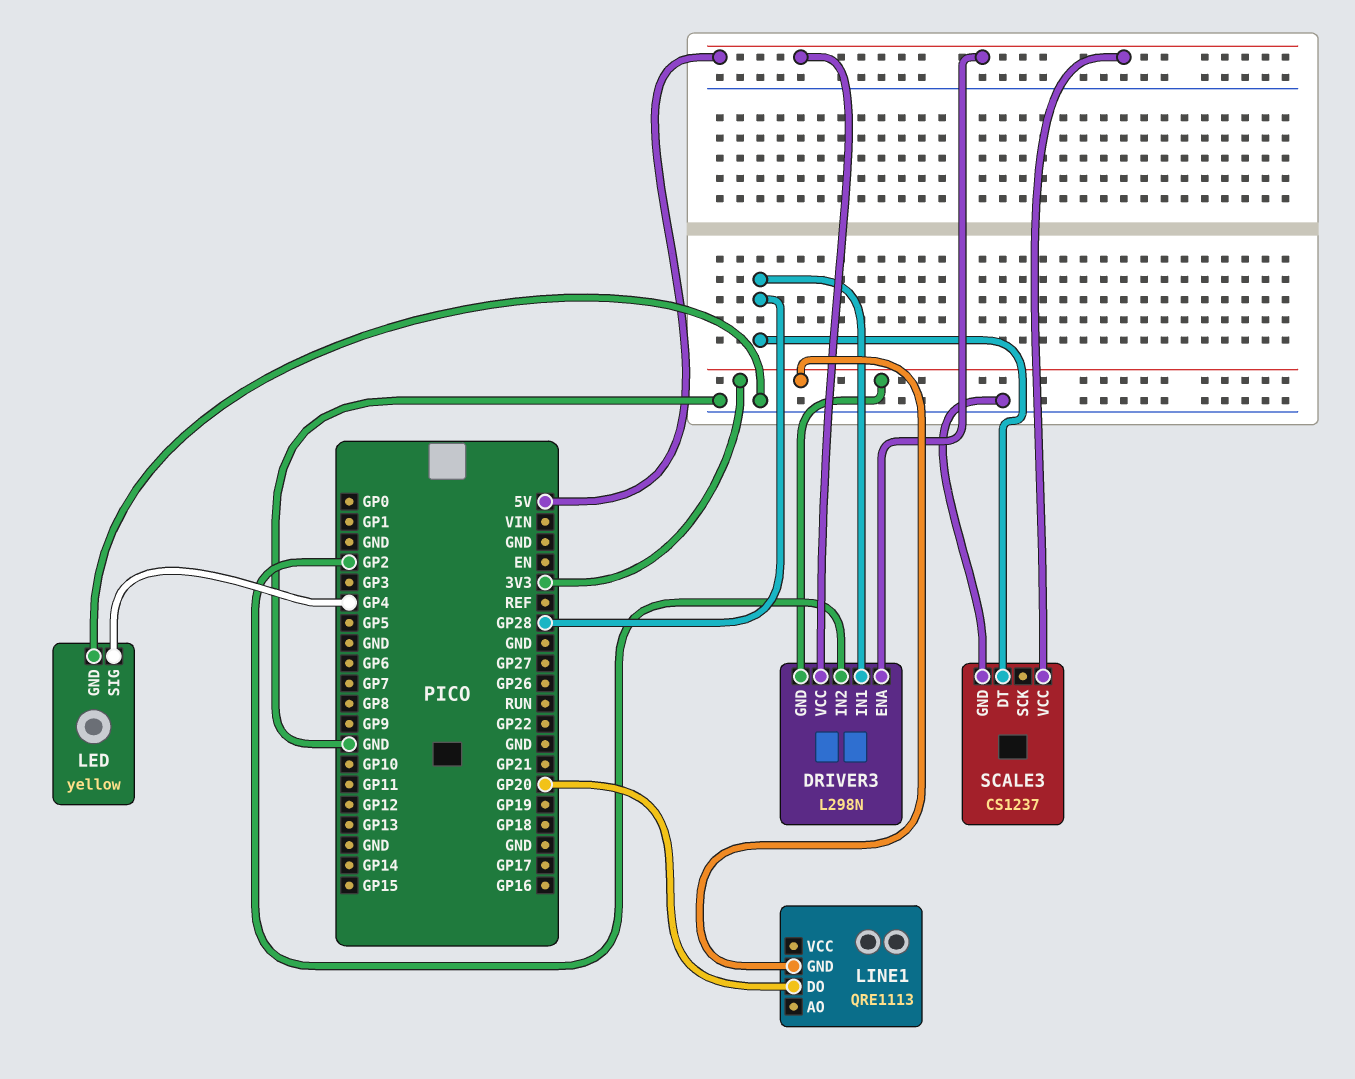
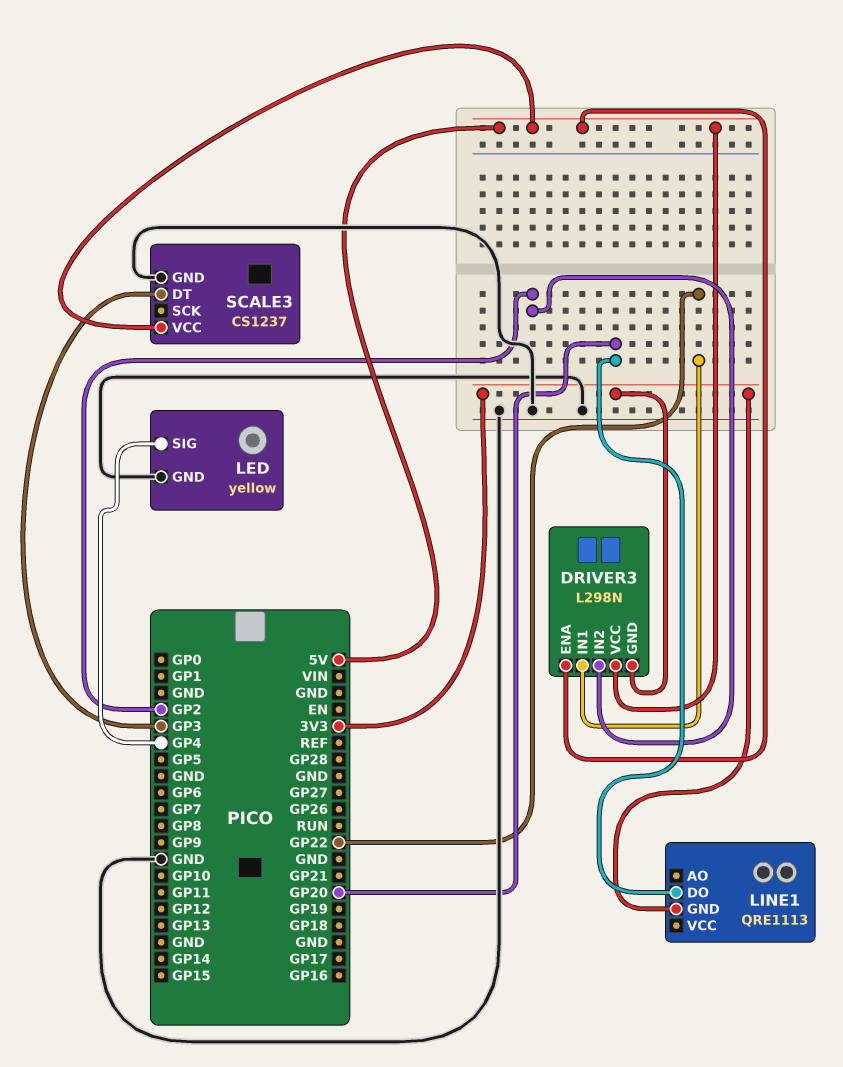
DRIVER3 pin IN1: GP28 -> GP22
SCALE3 pin DT: GP28 -> GP3

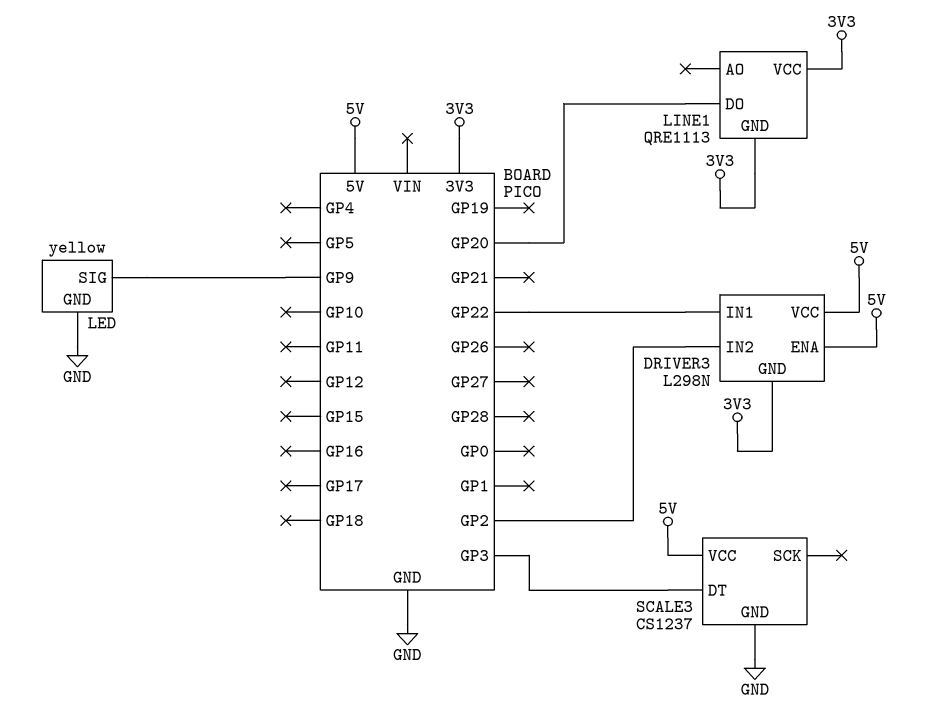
LED pin SIG: GP4 -> GP9
LINE1 pin VCC: none -> 3V3

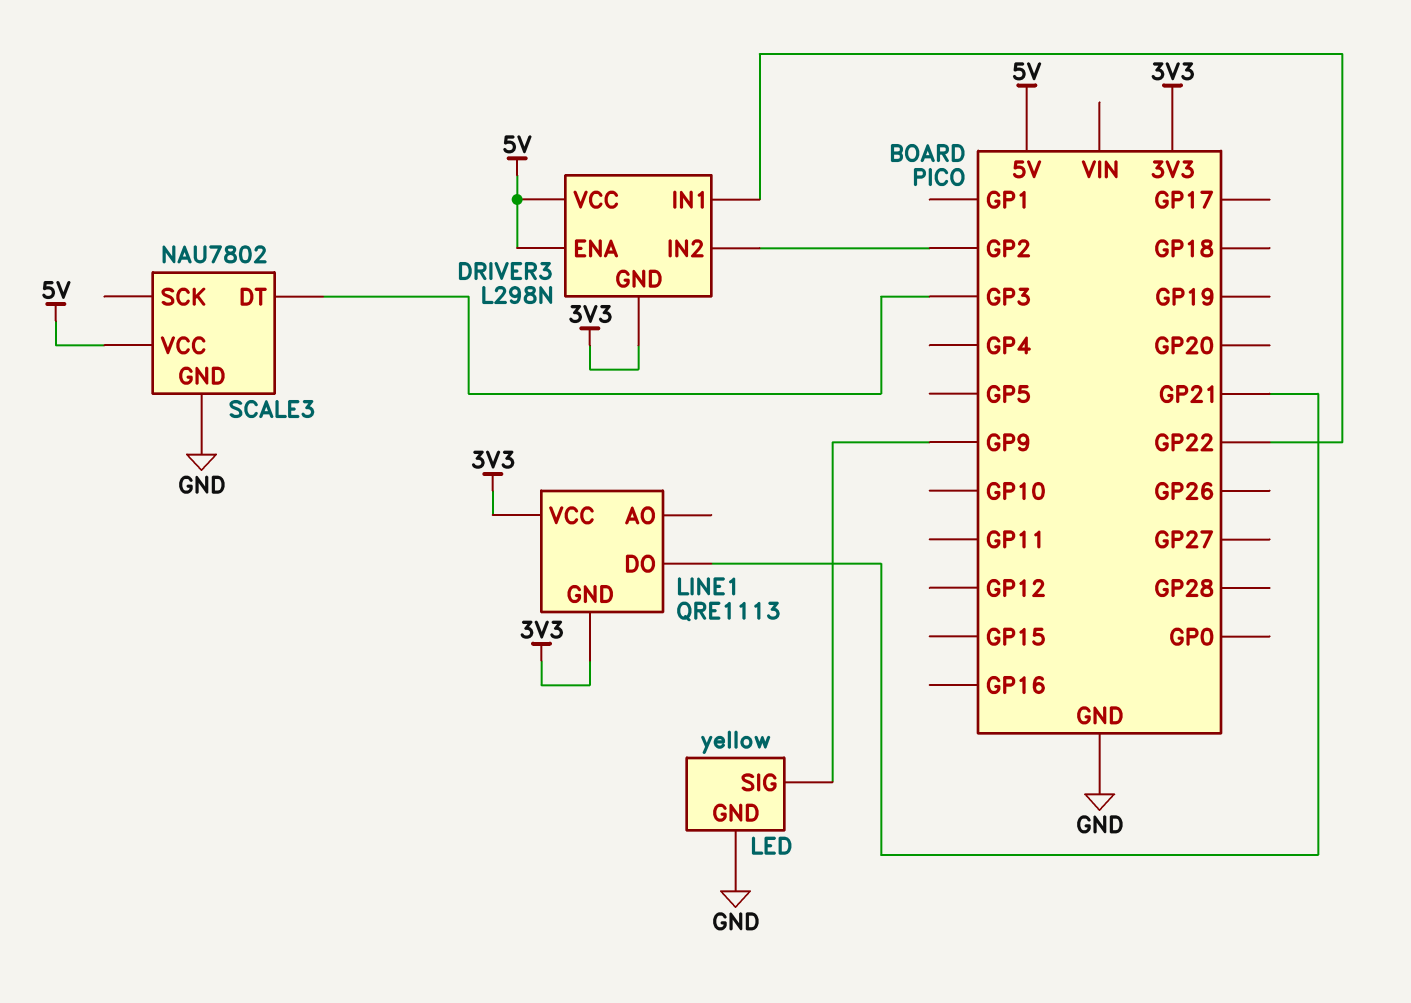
LINE1 pin DO: GP20 -> GP21
SCALE3: CS1237 -> NAU7802

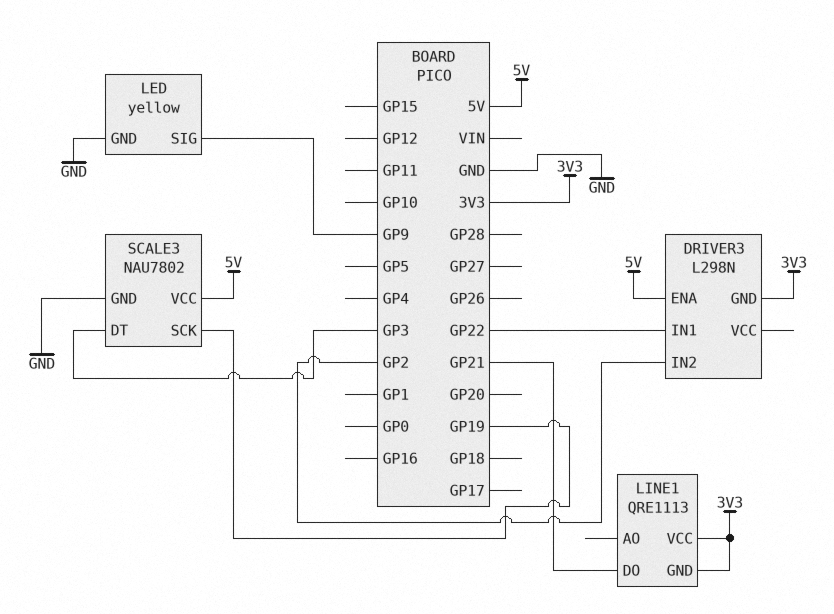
DRIVER3 pin VCC: 5V -> none
SCALE3 pin SCK: none -> GP19

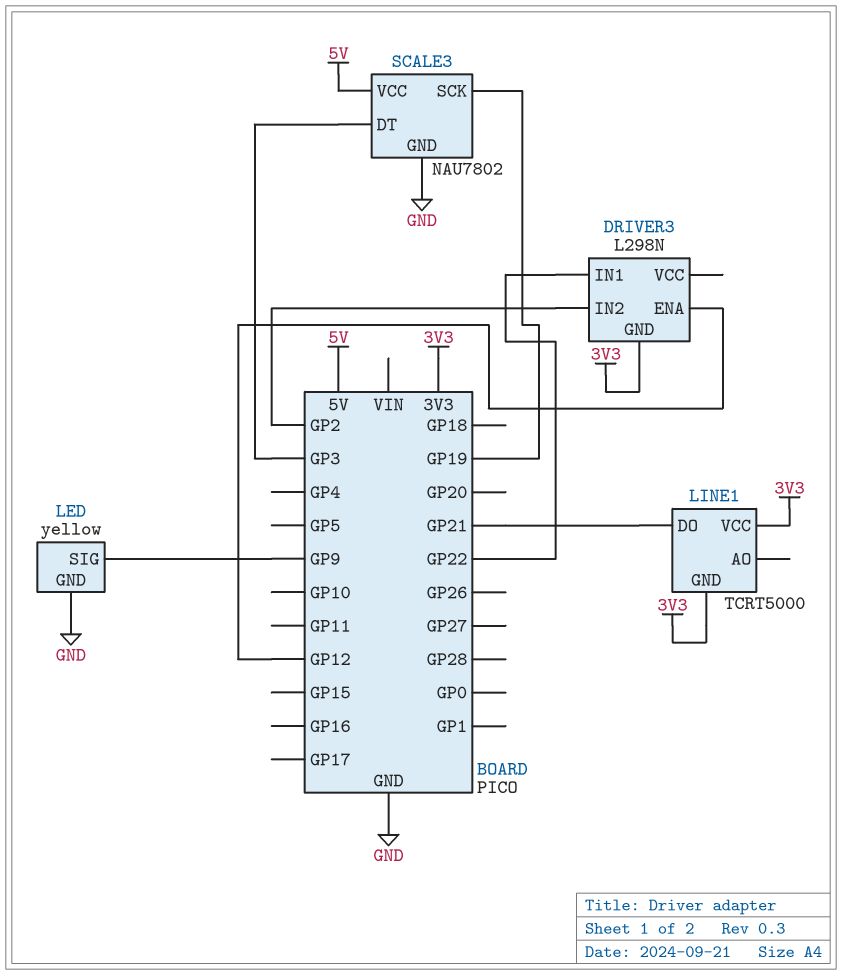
DRIVER3 pin ENA: 5V -> GP12
LINE1: QRE1113 -> TCRT5000

